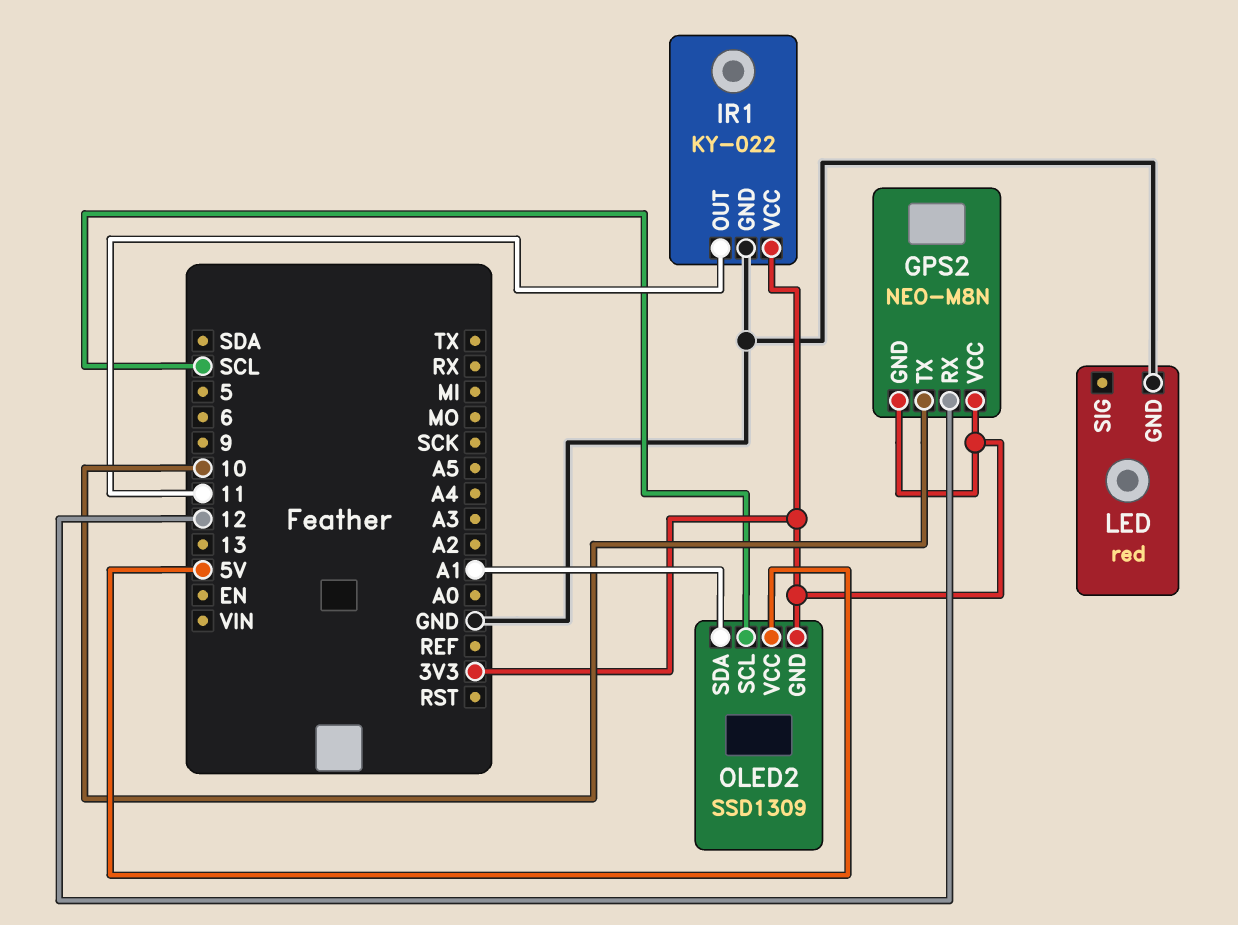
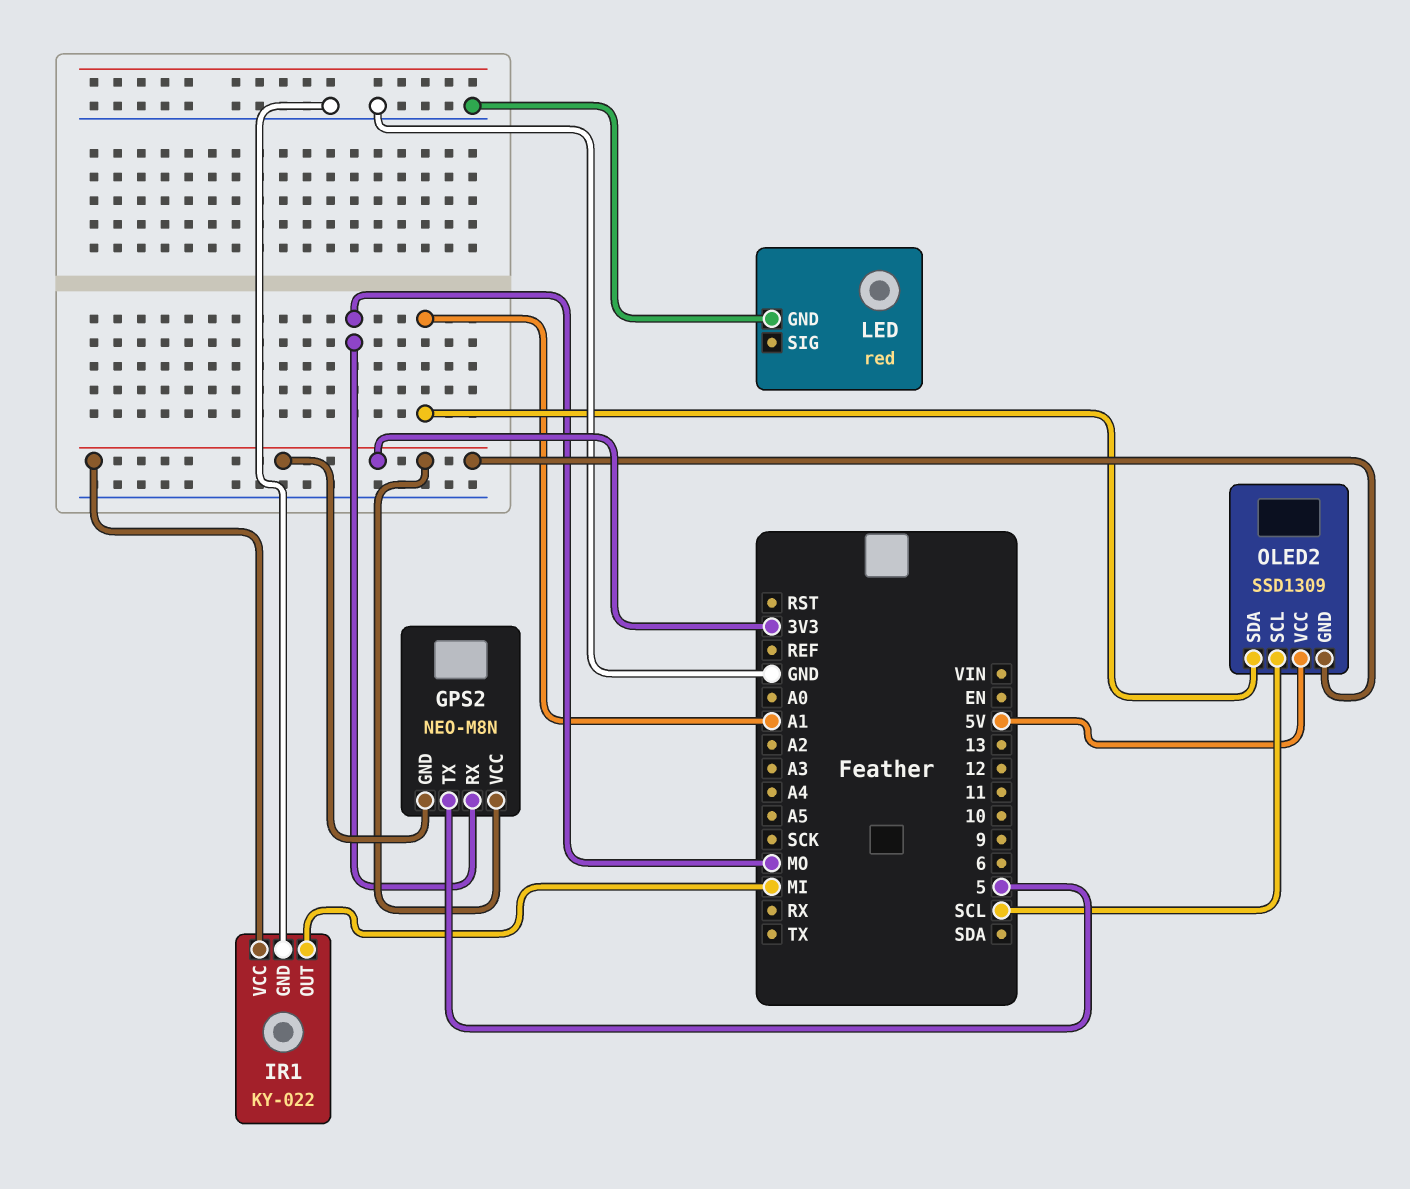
GPS2 pin RX: 12 -> MO
GPS2 pin TX: 10 -> 5
IR1 pin OUT: 11 -> MI

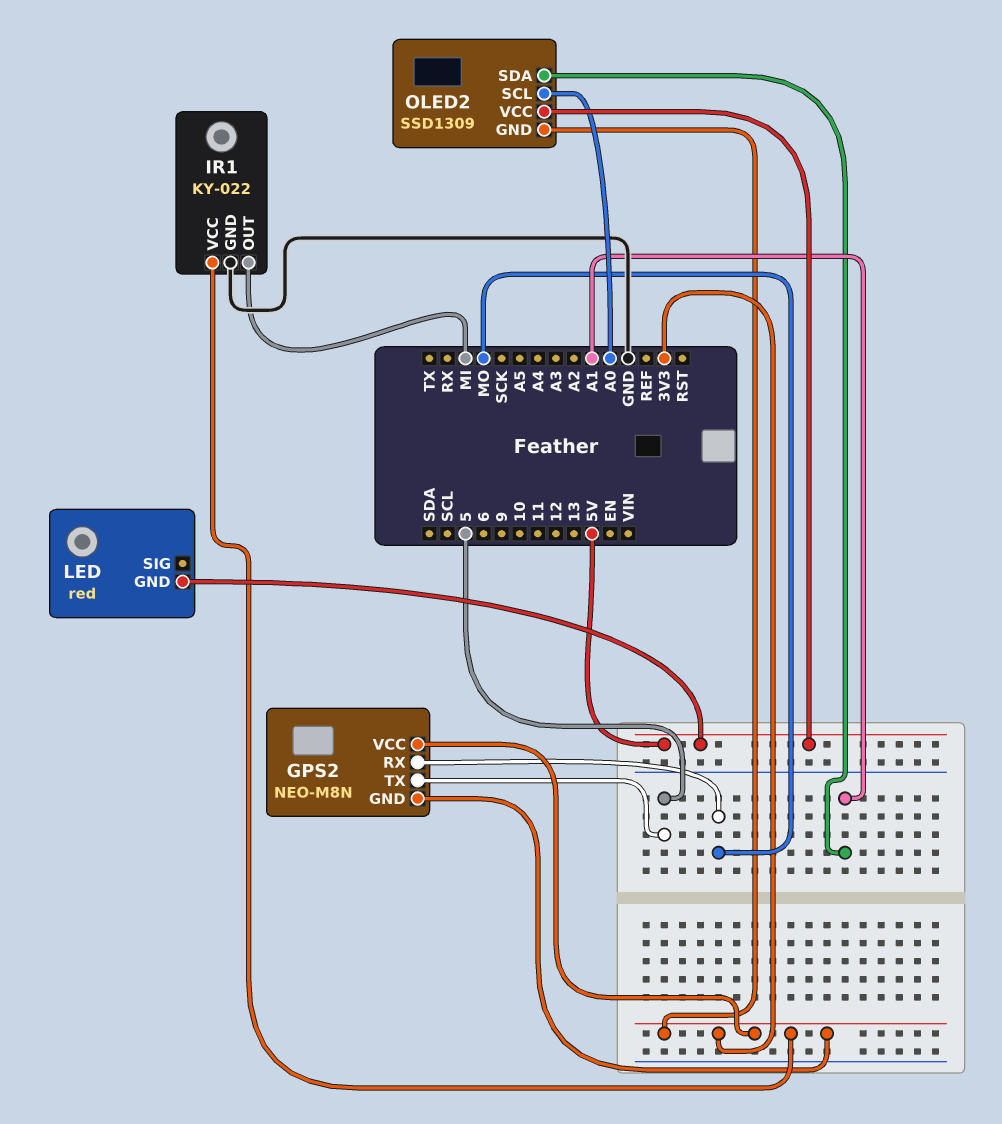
LED pin GND: GND -> 5V
OLED2 pin SCL: SCL -> A0

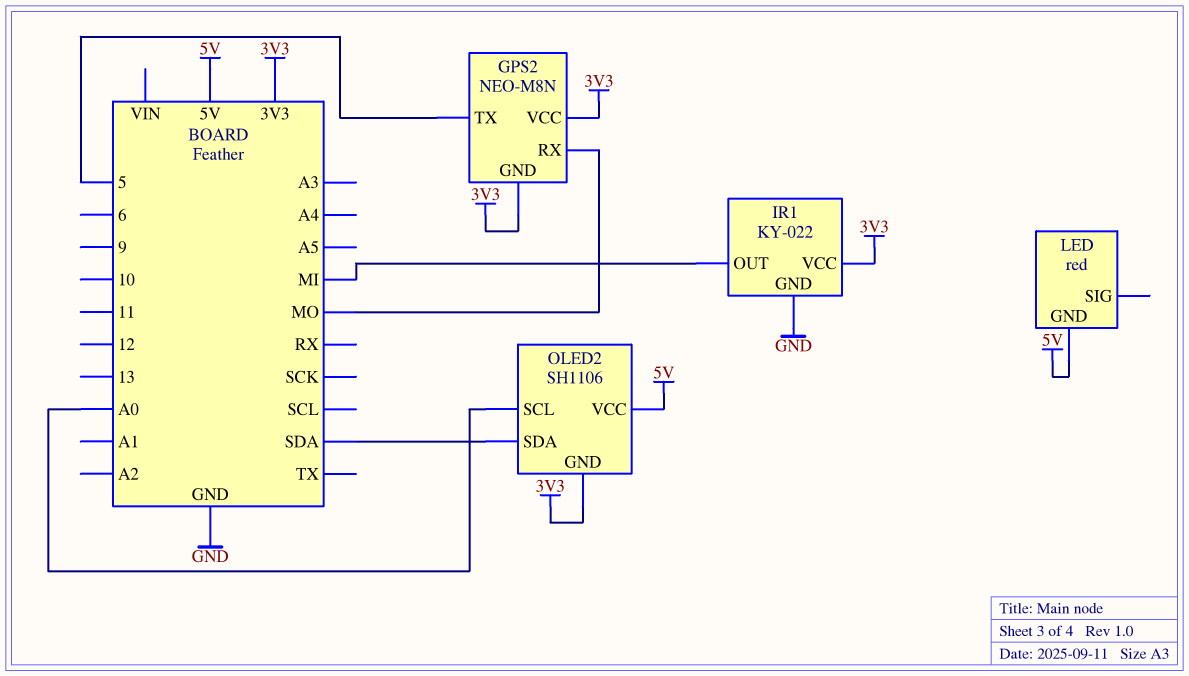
OLED2: SSD1309 -> SH1106
OLED2 pin SDA: A1 -> SDA

